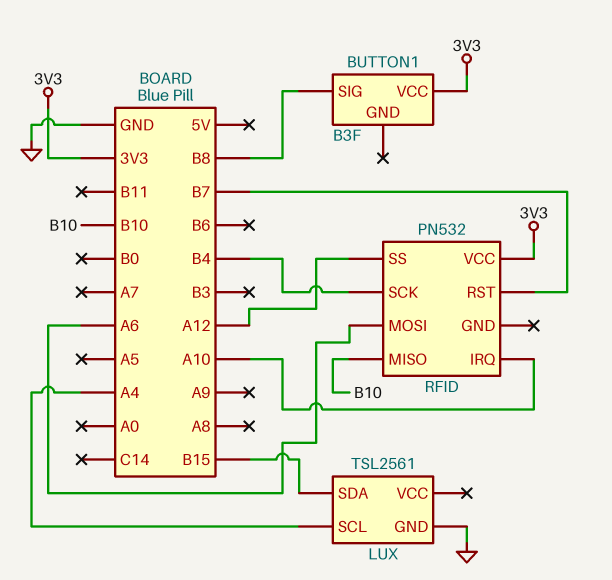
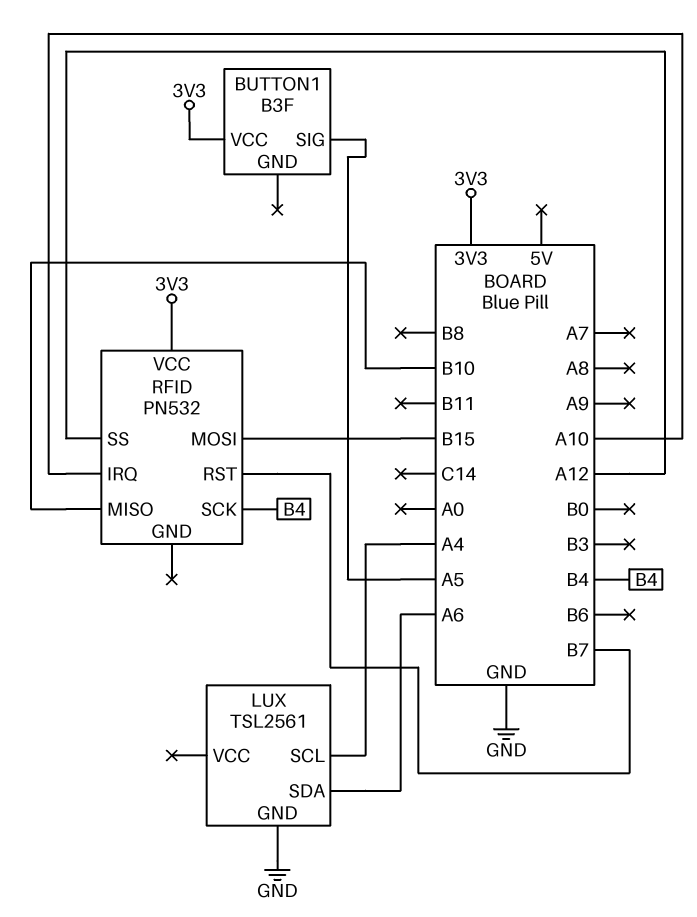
BUTTON1 pin SIG: B8 -> A5
LUX pin SDA: B15 -> A6
RFID pin MOSI: A6 -> B15

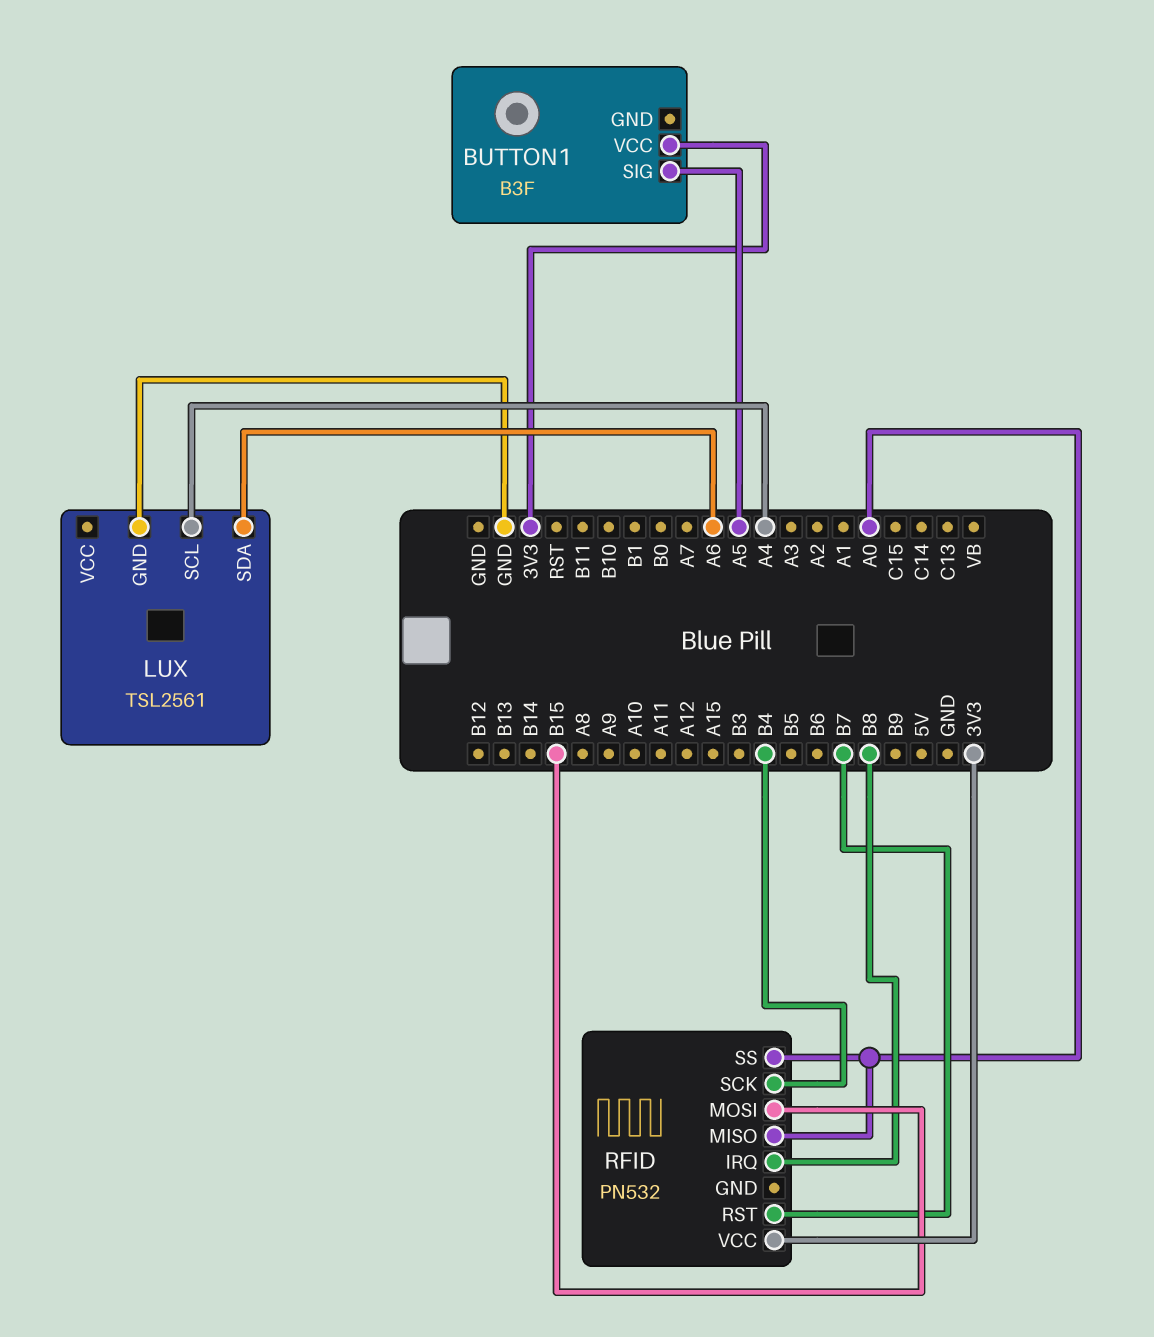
RFID pin IRQ: A10 -> B8
RFID pin MISO: B10 -> A0
RFID pin SS: A12 -> A0

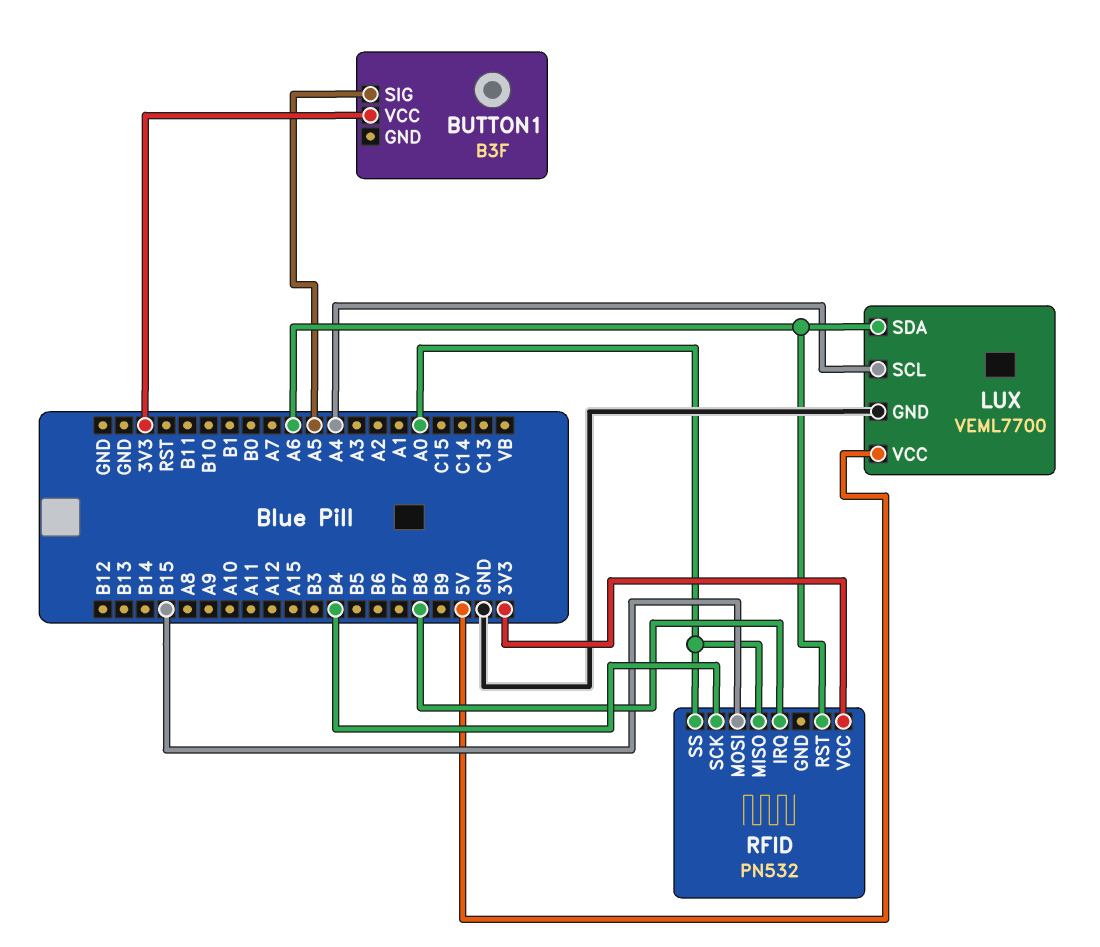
LUX: TSL2561 -> VEML7700
LUX pin VCC: none -> 5V
RFID pin RST: B7 -> A6

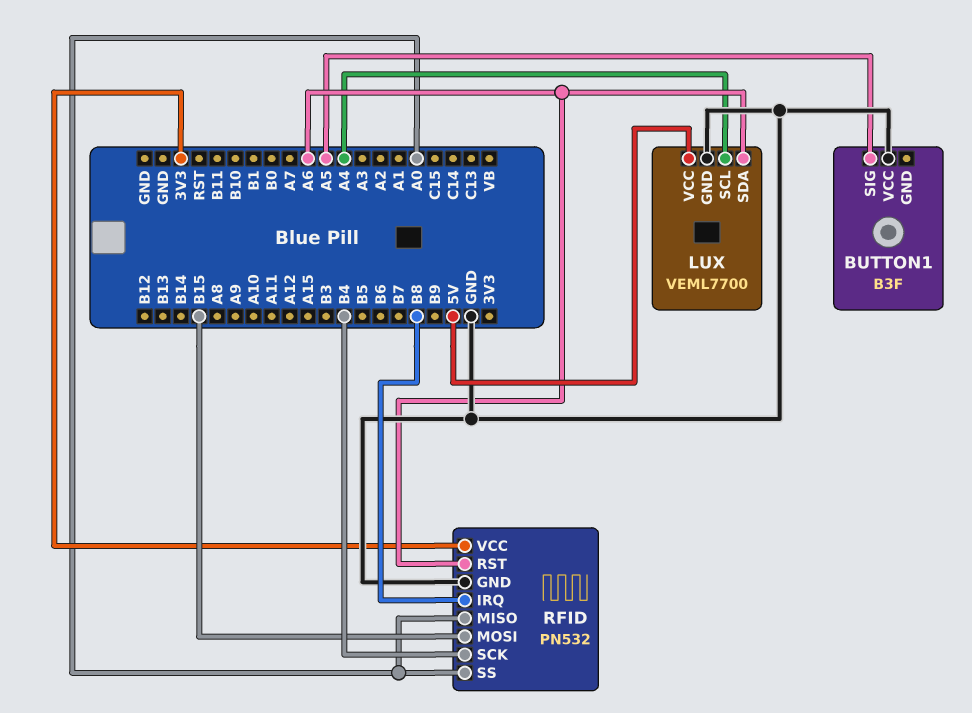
BUTTON1 pin VCC: 3V3 -> GND
RFID pin GND: none -> GND

